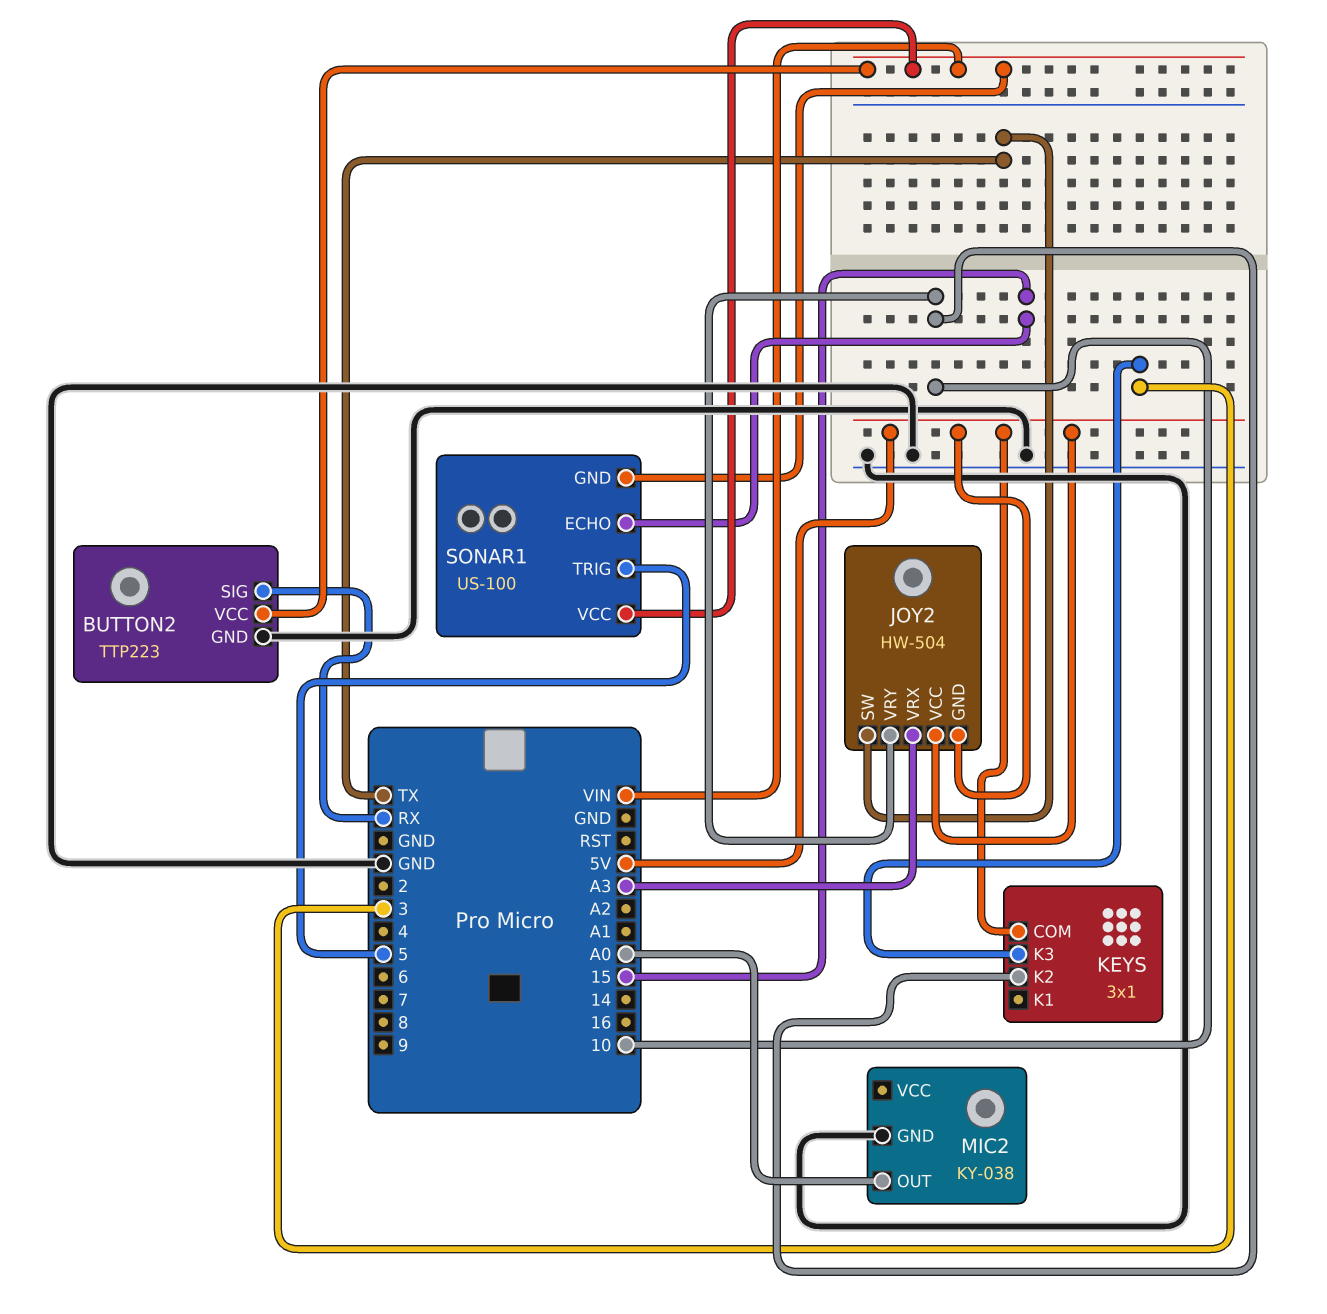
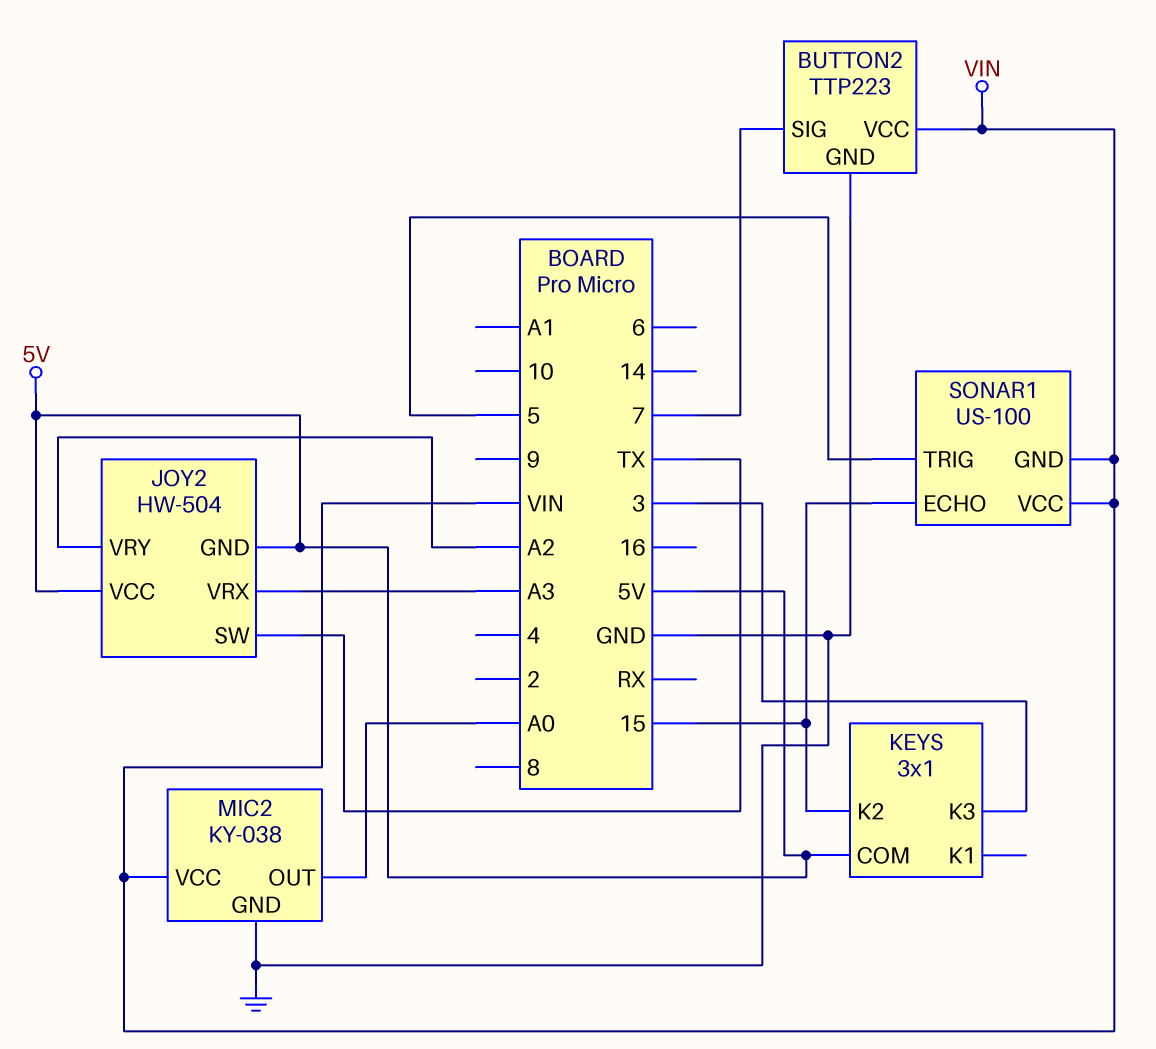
BUTTON2 pin SIG: RX -> 7
JOY2 pin VRY: 10 -> A2
KEYS pin K2: 10 -> 15
MIC2 pin VCC: none -> VIN

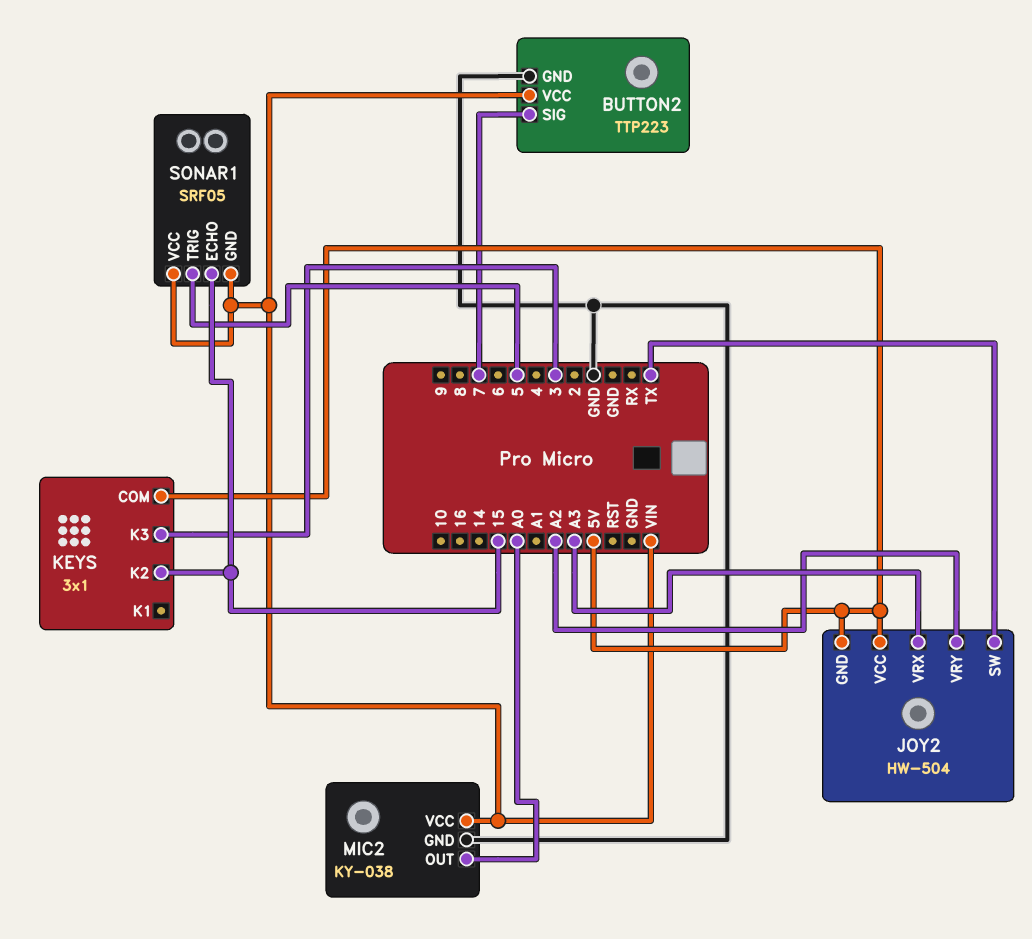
SONAR1: US-100 -> SRF05

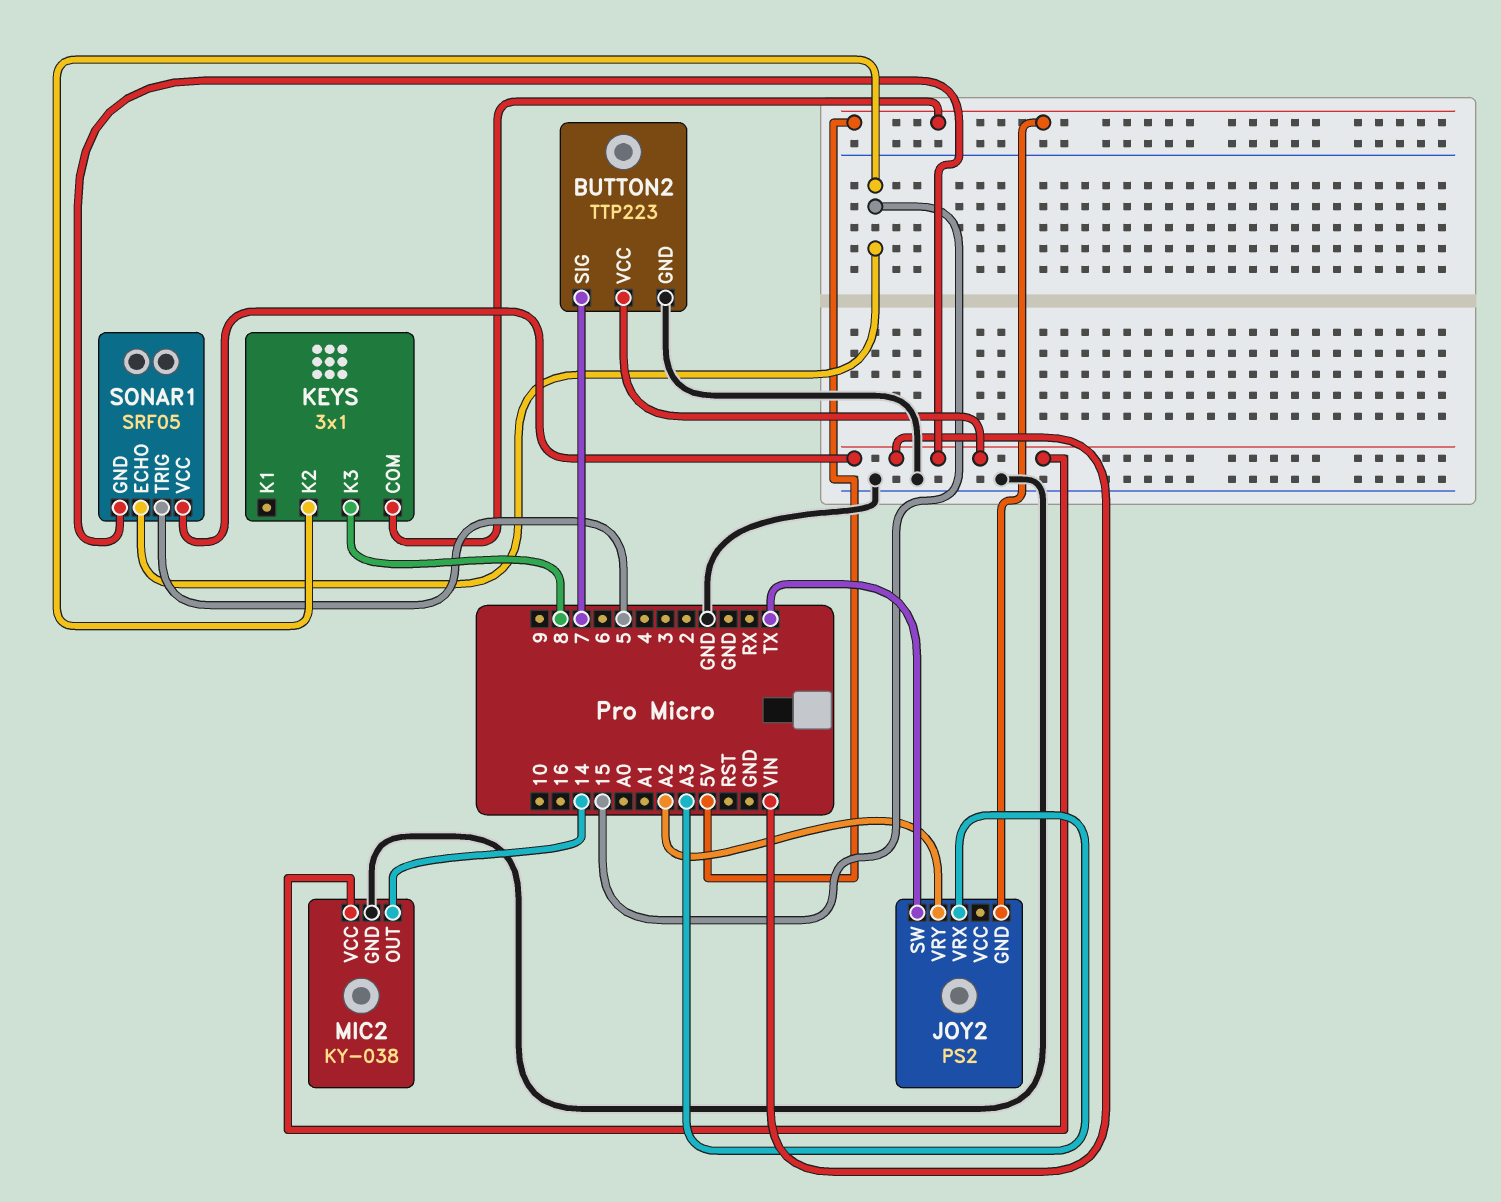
JOY2: HW-504 -> PS2
JOY2 pin VCC: 5V -> none
KEYS pin K3: 3 -> 8
MIC2 pin OUT: A0 -> 14

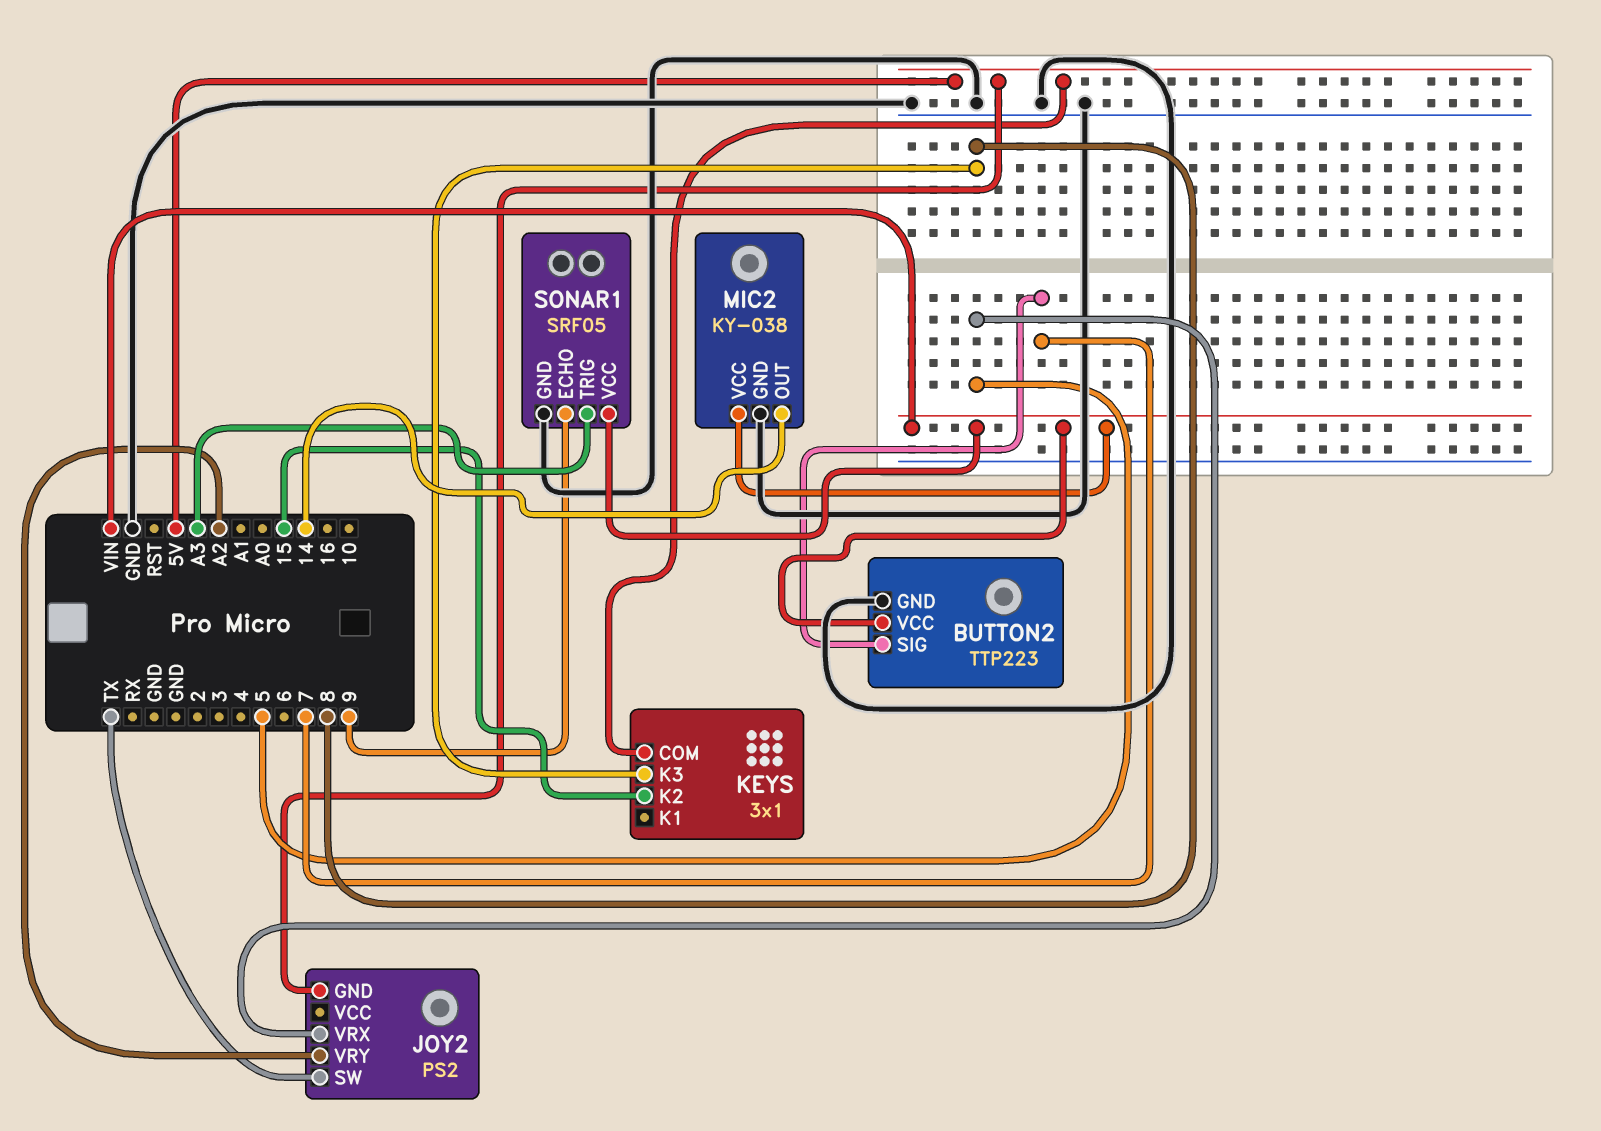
JOY2 pin VRX: A3 -> 5
SONAR1 pin ECHO: 15 -> 9
SONAR1 pin GND: VIN -> GND
SONAR1 pin TRIG: 5 -> A3

